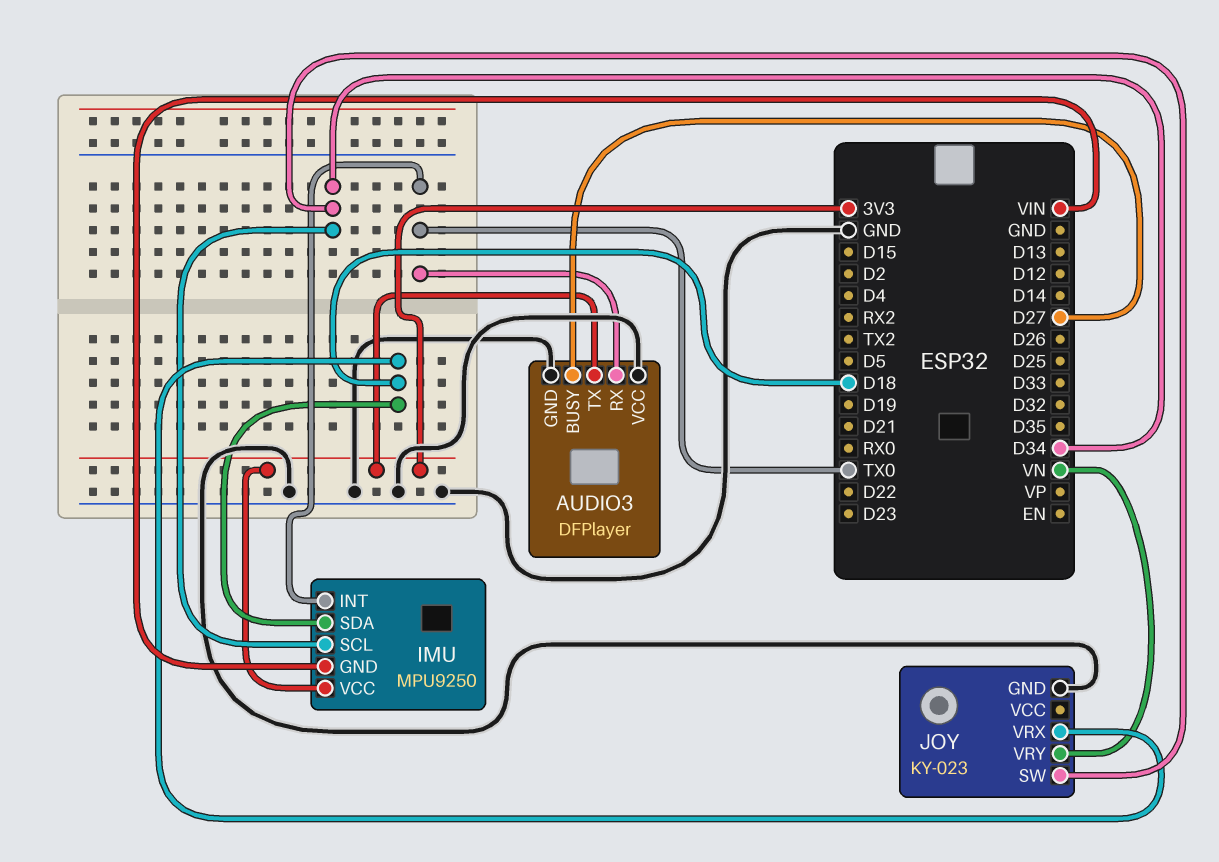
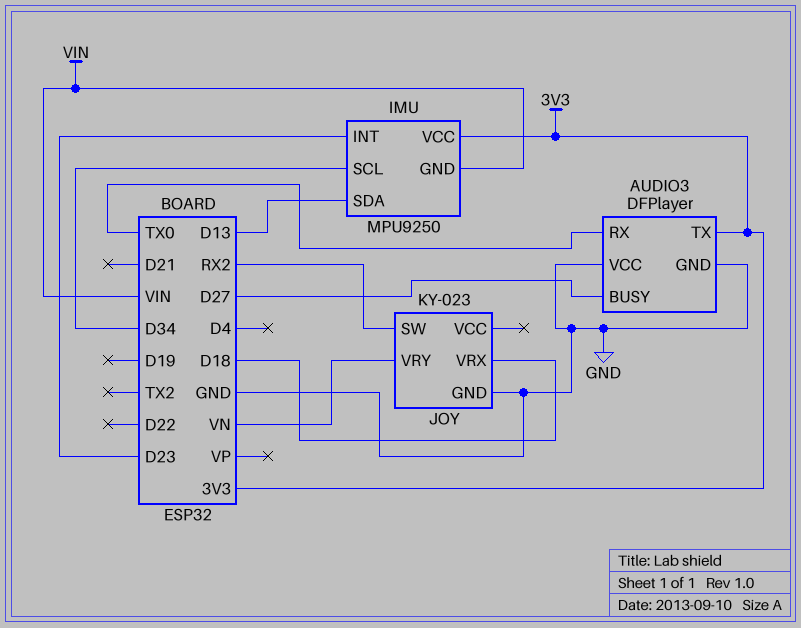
IMU pin INT: TX0 -> D23
IMU pin SDA: D18 -> D13
JOY pin SW: D34 -> RX2

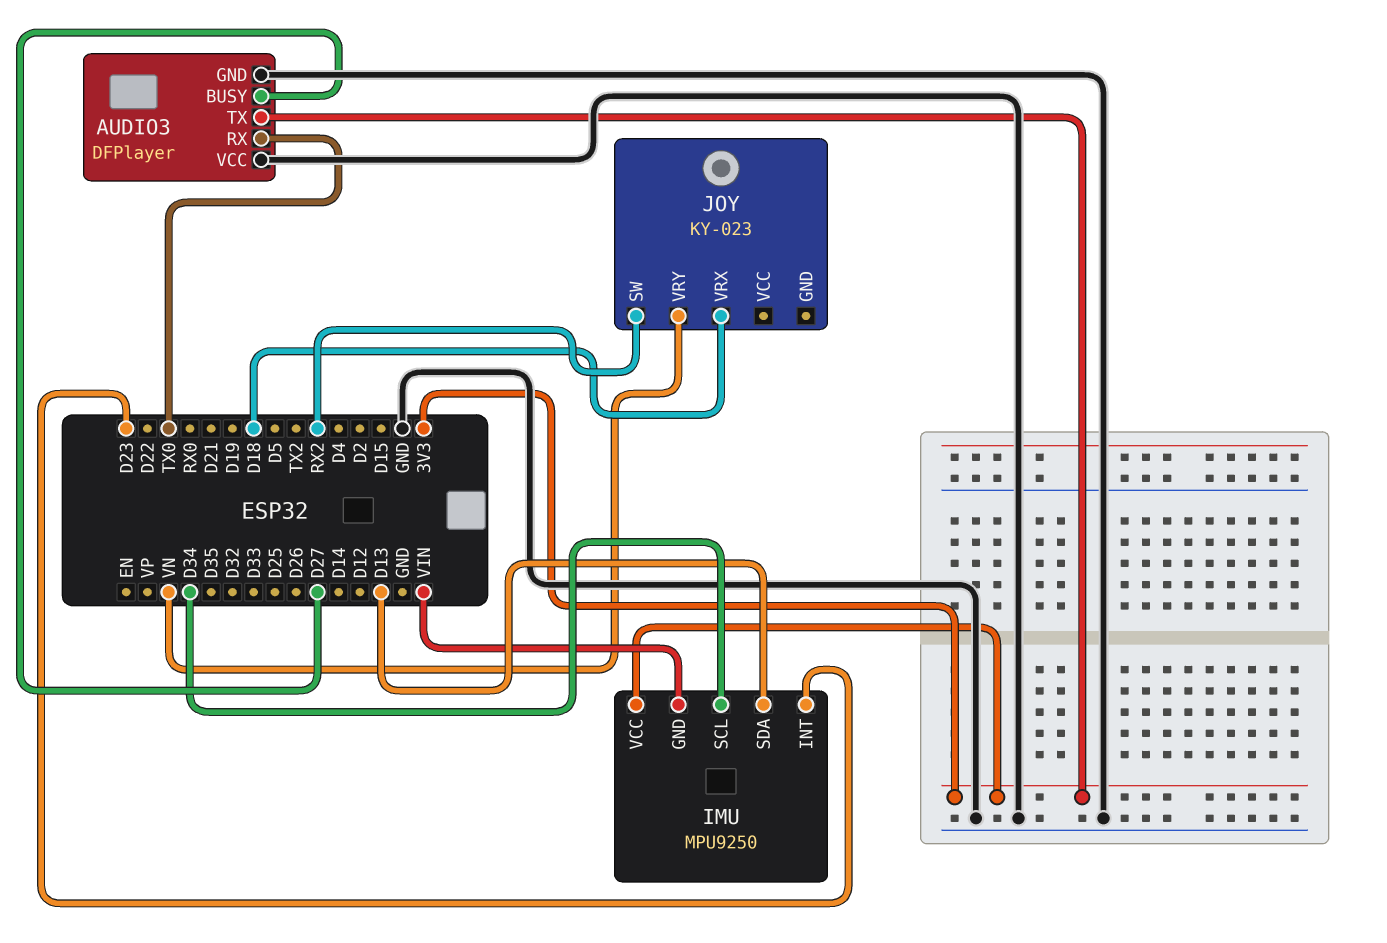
JOY pin GND: GND -> none

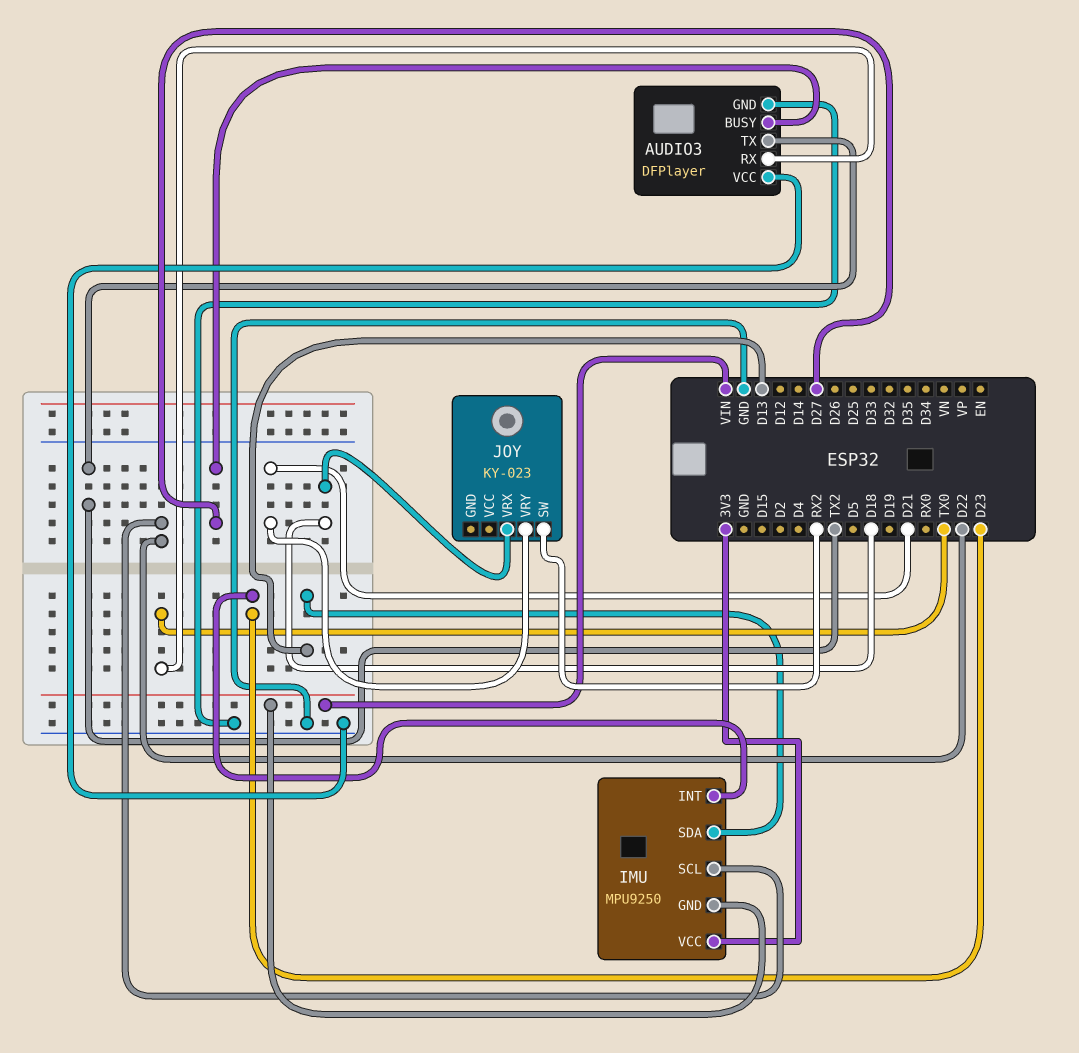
AUDIO3 pin TX: 3V3 -> TX2
IMU pin SCL: D34 -> D22
JOY pin VRY: VN -> D21

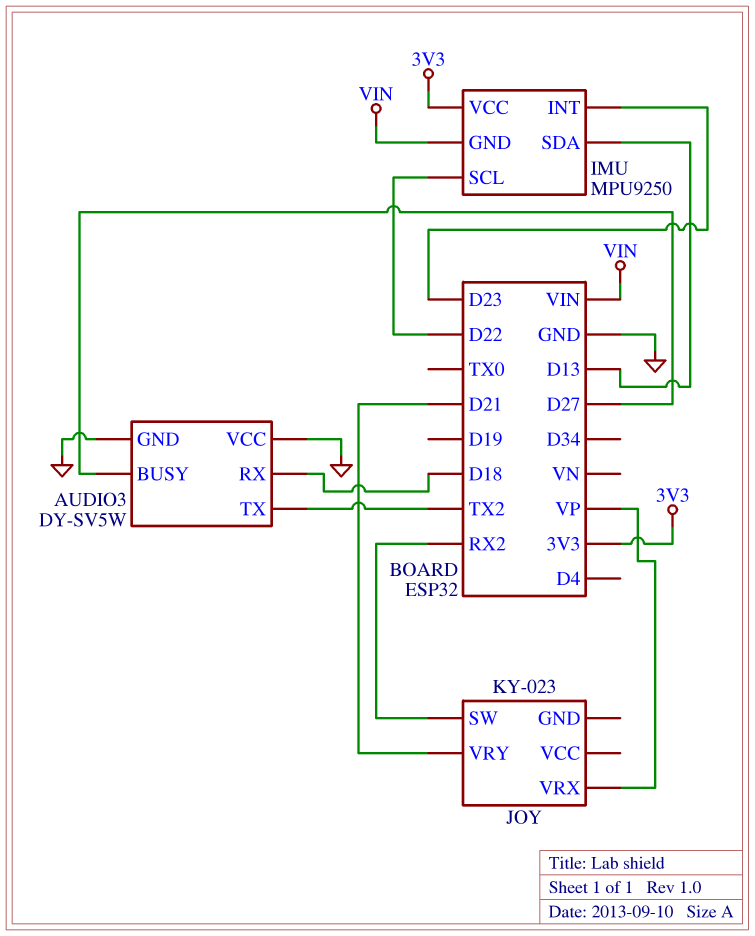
AUDIO3: DFPlayer -> DY-SV5W
AUDIO3 pin RX: TX0 -> D18
JOY pin VRX: D18 -> VP

